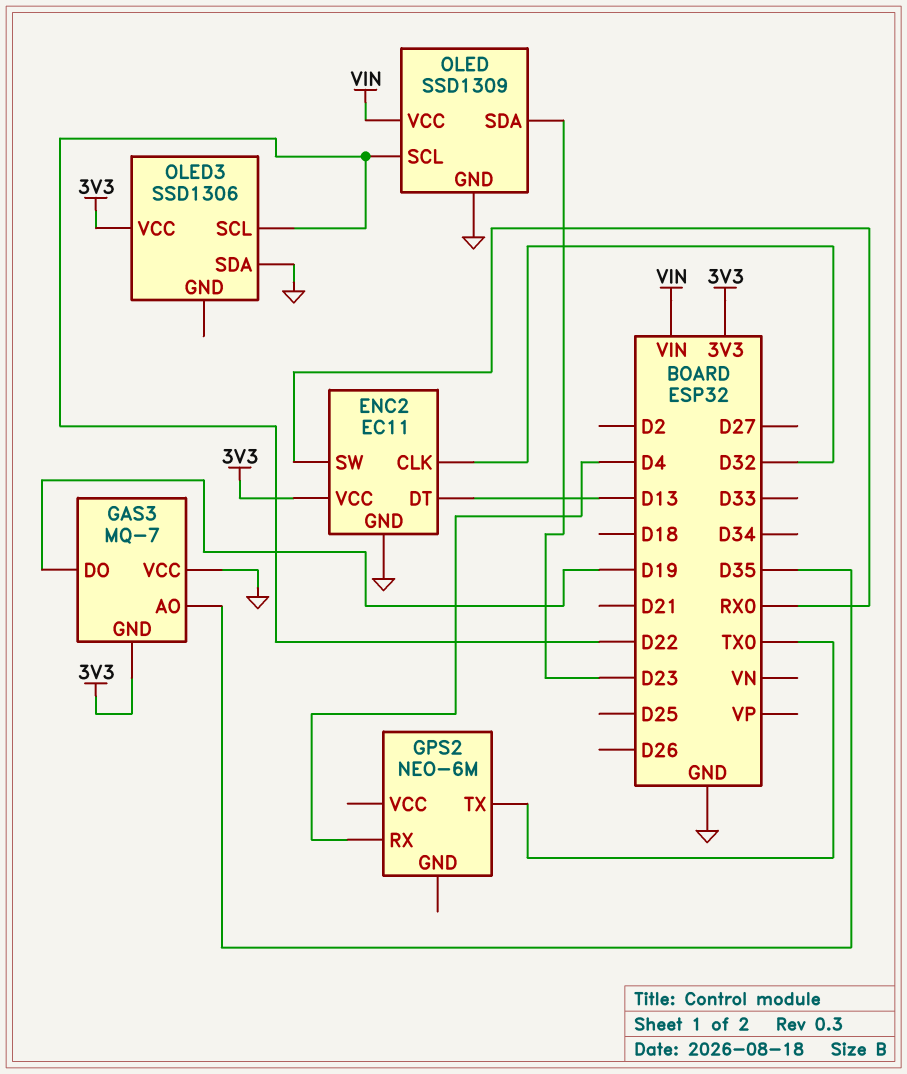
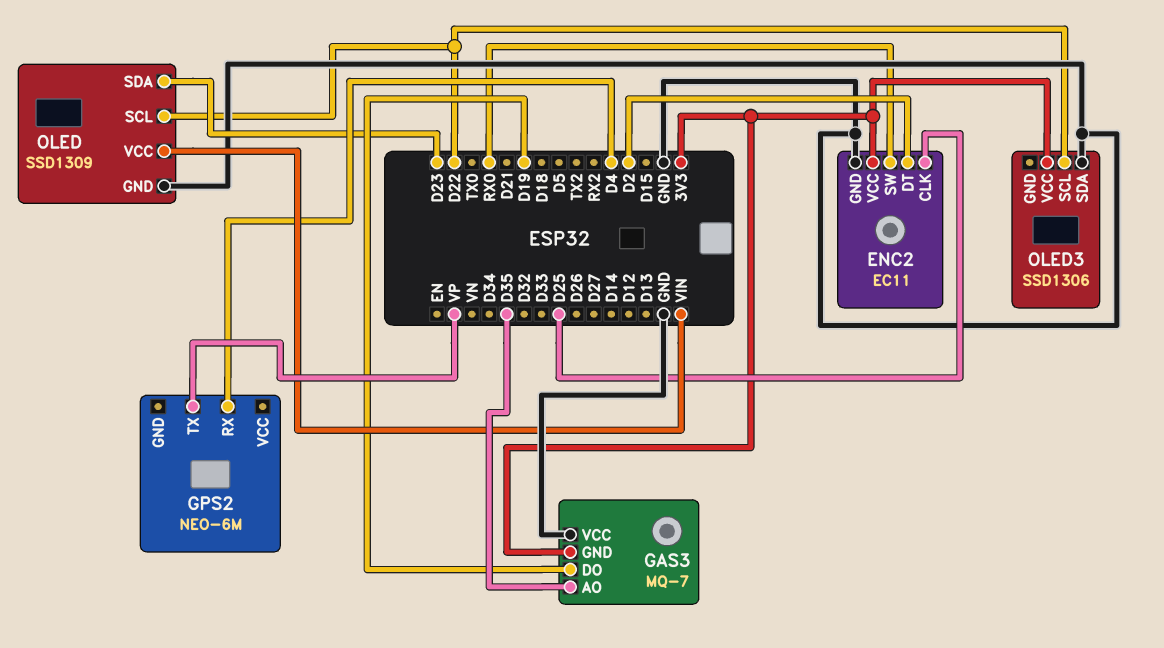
ENC2 pin CLK: D32 -> D25
ENC2 pin DT: D13 -> D2
GPS2 pin TX: TX0 -> VP

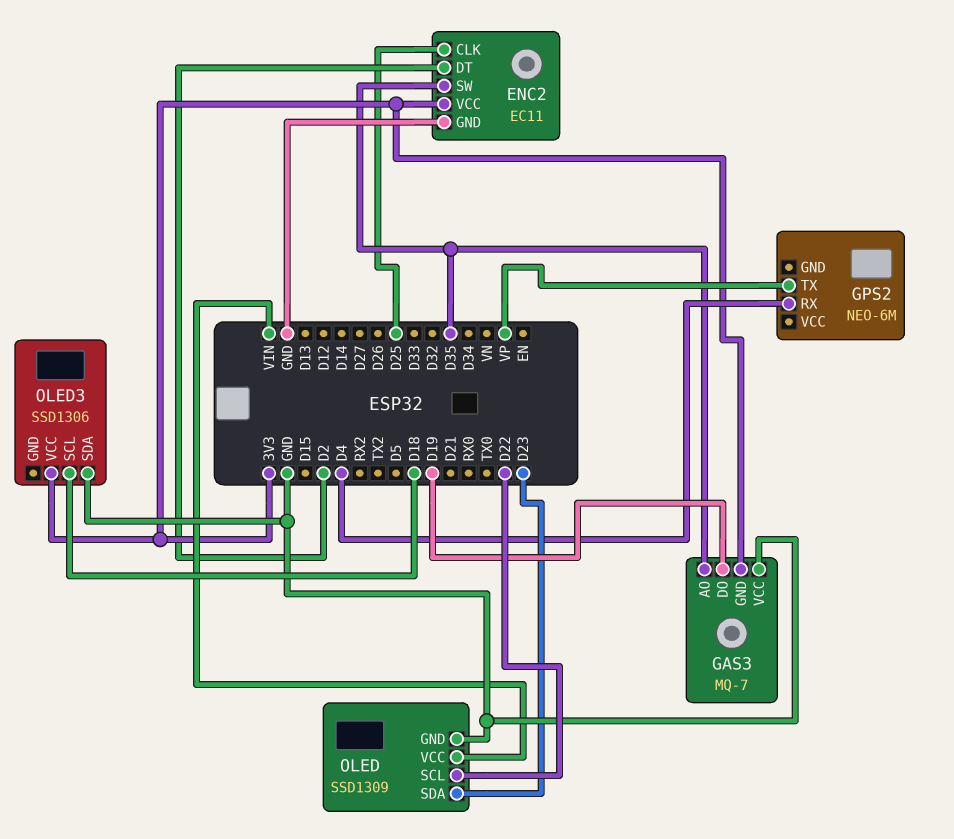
ENC2 pin SW: RX0 -> D35
OLED3 pin SCL: D22 -> D18

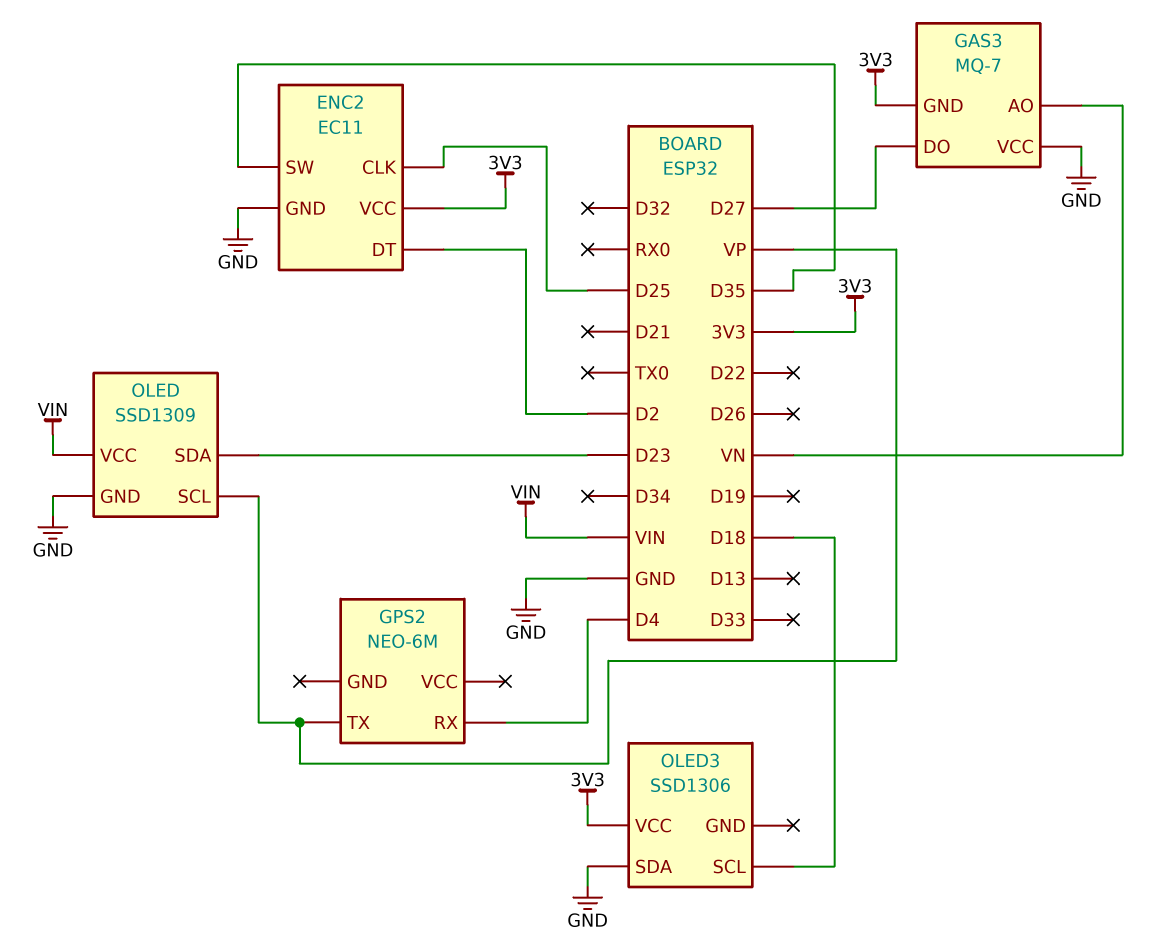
GAS3 pin AO: D35 -> VN
GAS3 pin DO: D19 -> D27
OLED pin SCL: D22 -> VP

